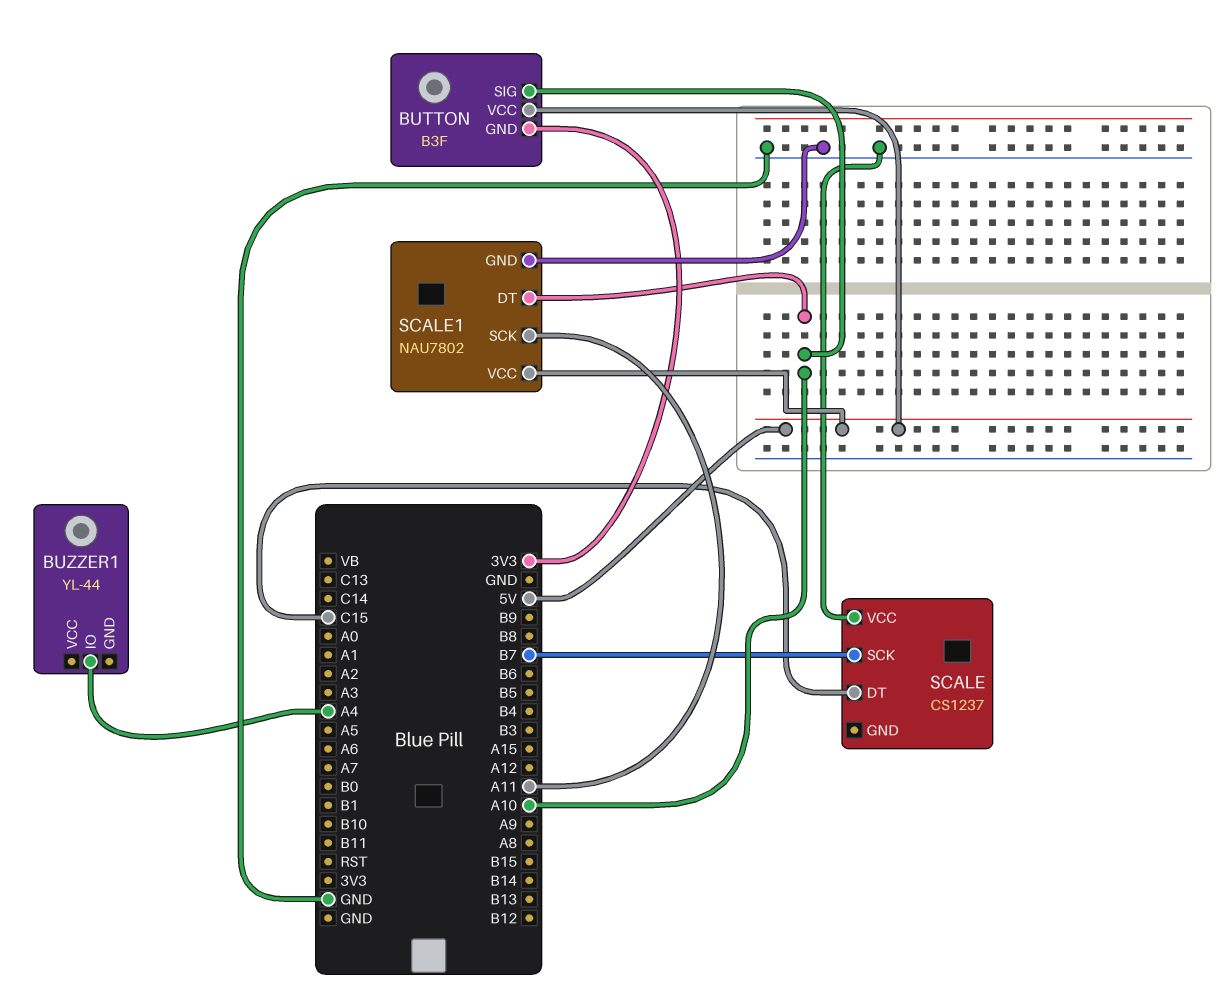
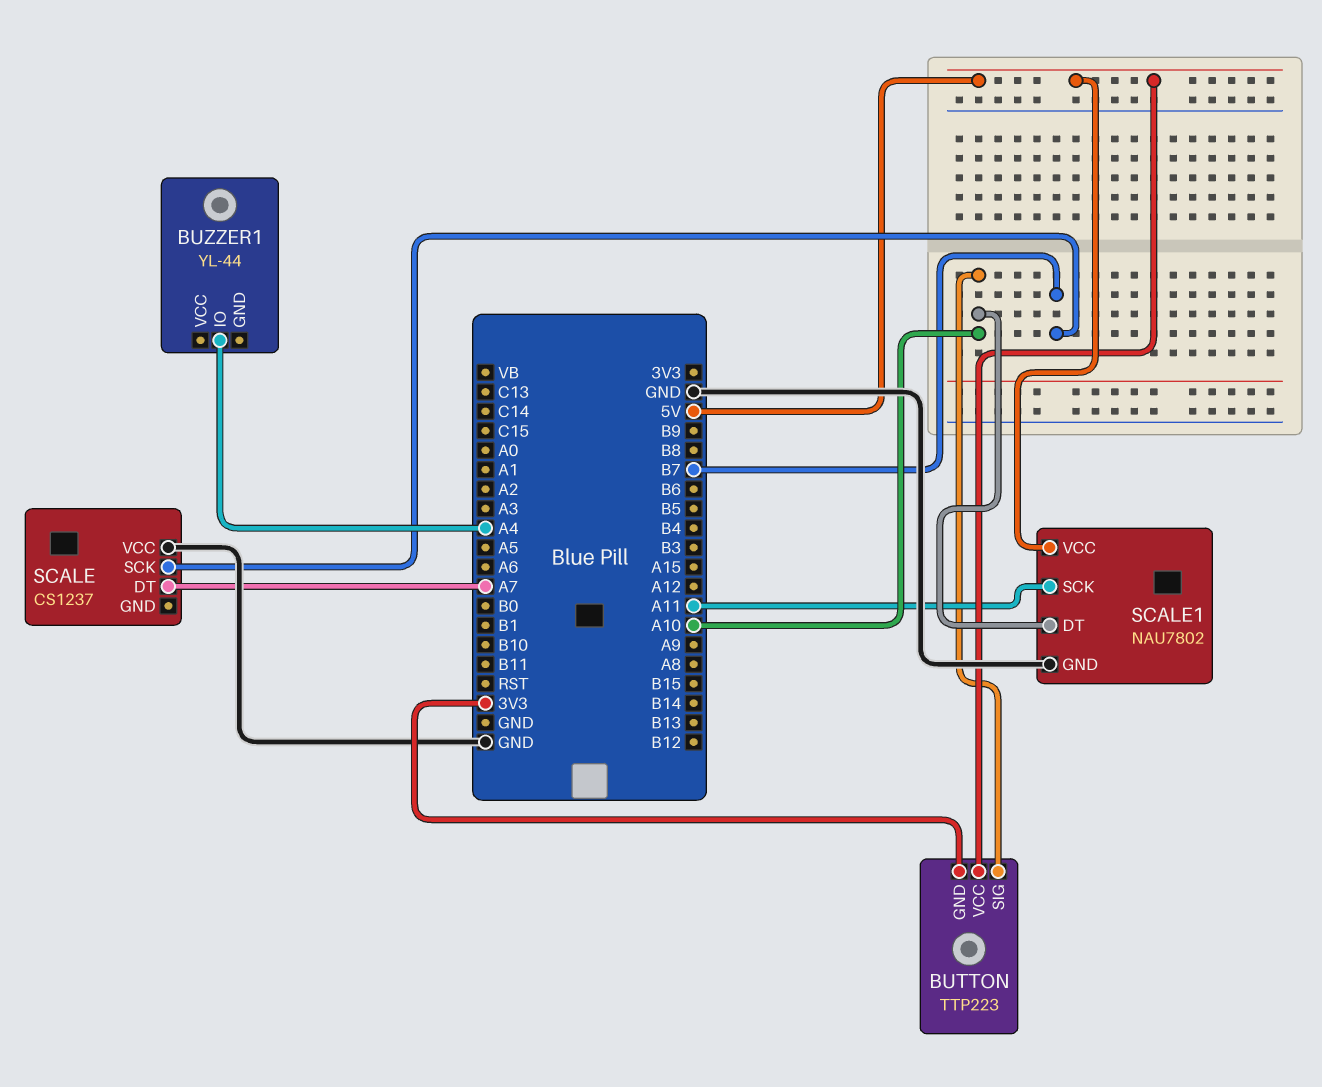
BUTTON: B3F -> TTP223
SCALE pin DT: C15 -> A7

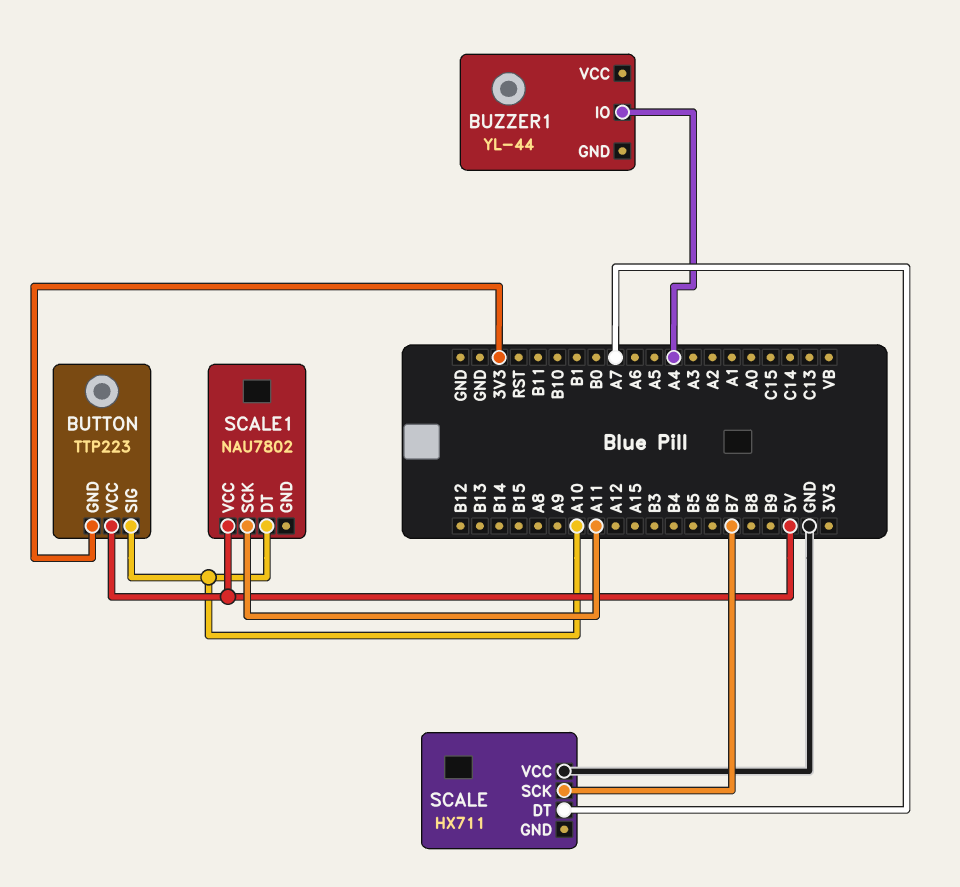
SCALE: CS1237 -> HX711
SCALE1 pin GND: GND -> none

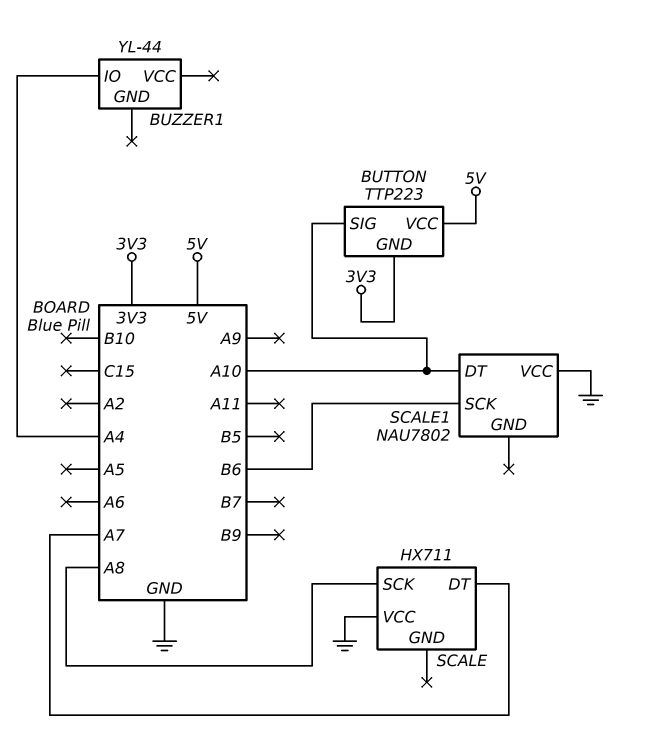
SCALE pin SCK: B7 -> A8
SCALE1 pin SCK: A11 -> B6
SCALE1 pin VCC: 5V -> GND

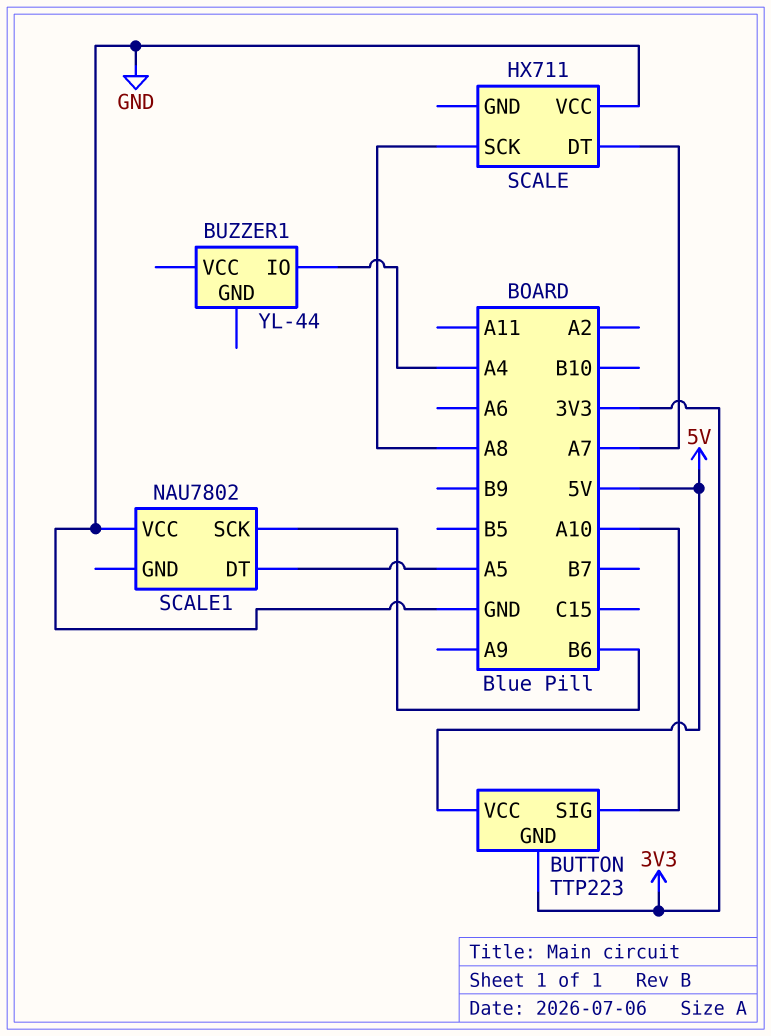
SCALE1 pin DT: A10 -> A5

